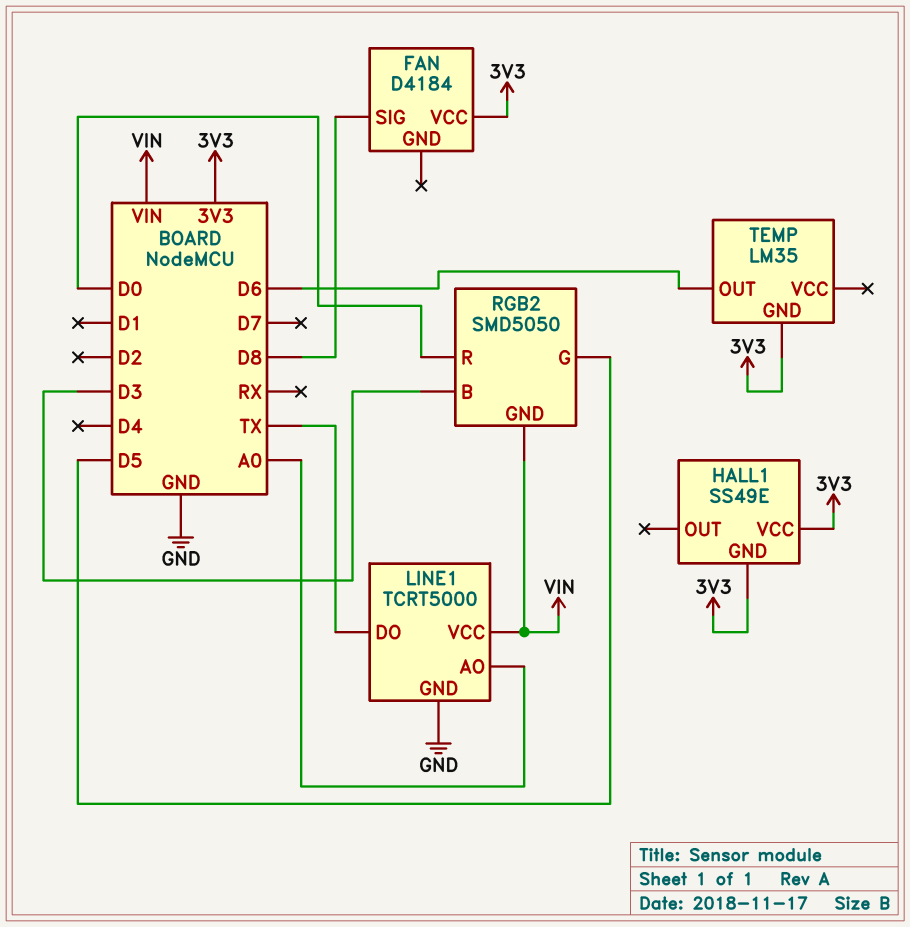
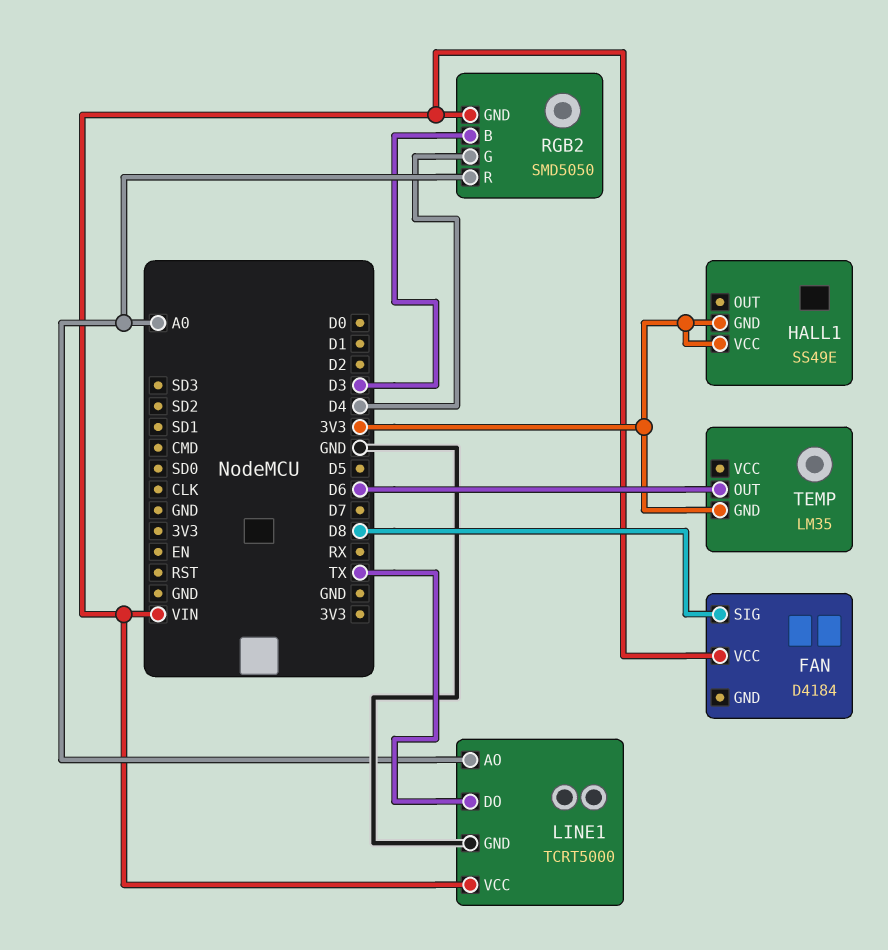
FAN pin VCC: 3V3 -> VIN
RGB2 pin G: D5 -> D4
RGB2 pin R: D0 -> A0

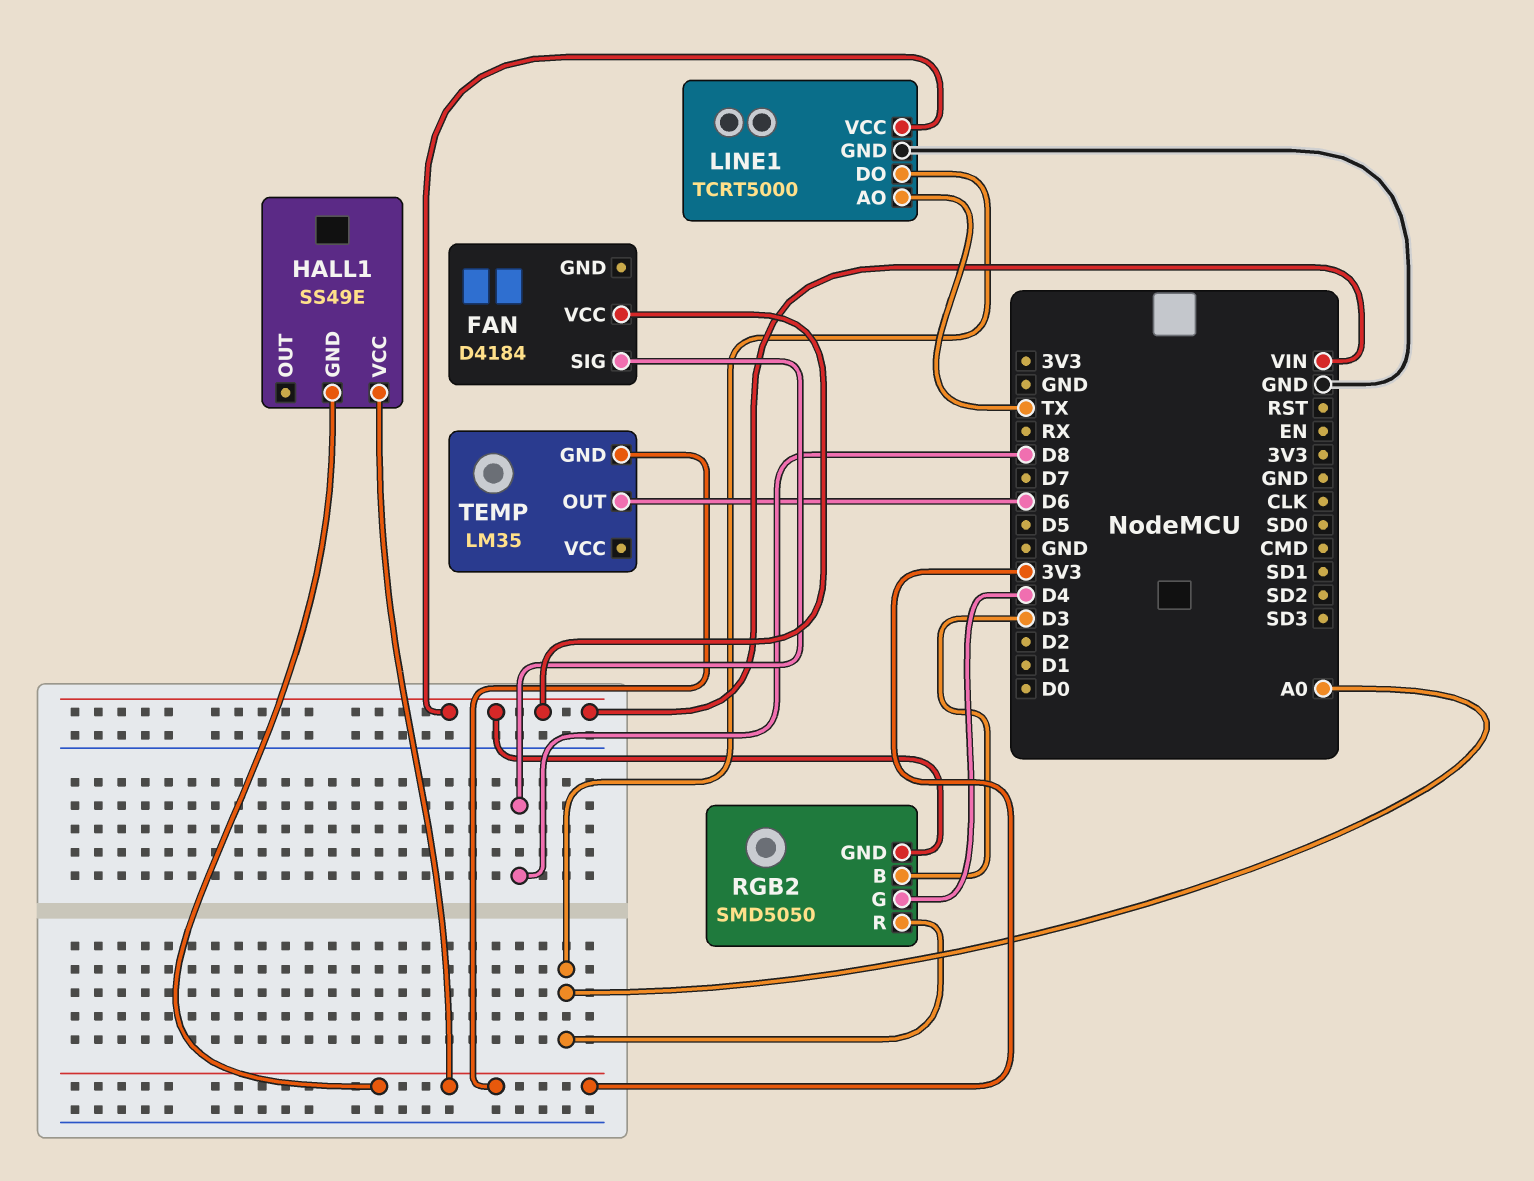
LINE1 pin AO: A0 -> TX
LINE1 pin DO: TX -> A0

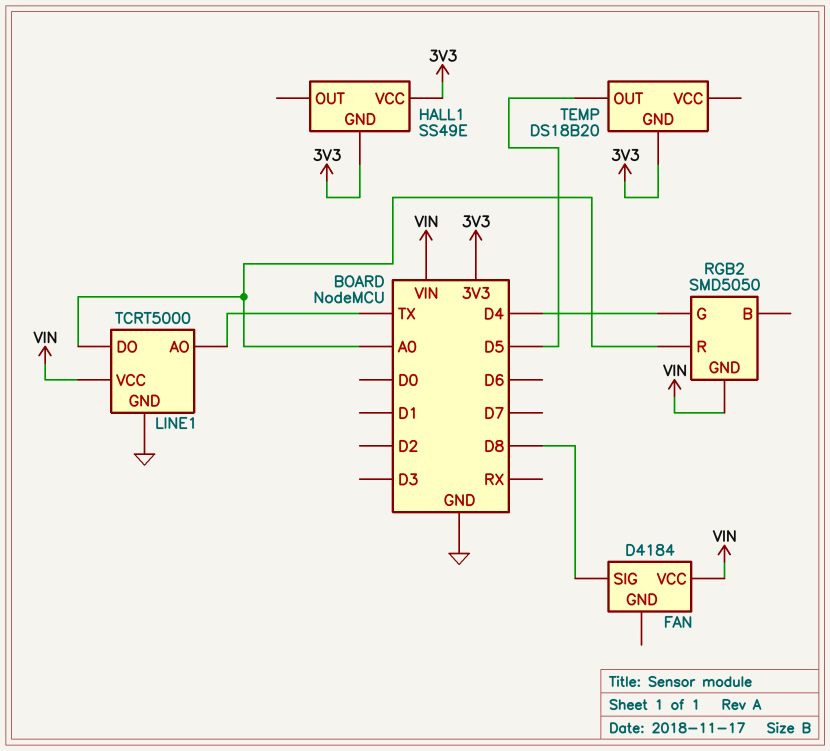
RGB2 pin B: D3 -> none
TEMP: LM35 -> DS18B20
TEMP pin OUT: D6 -> D5

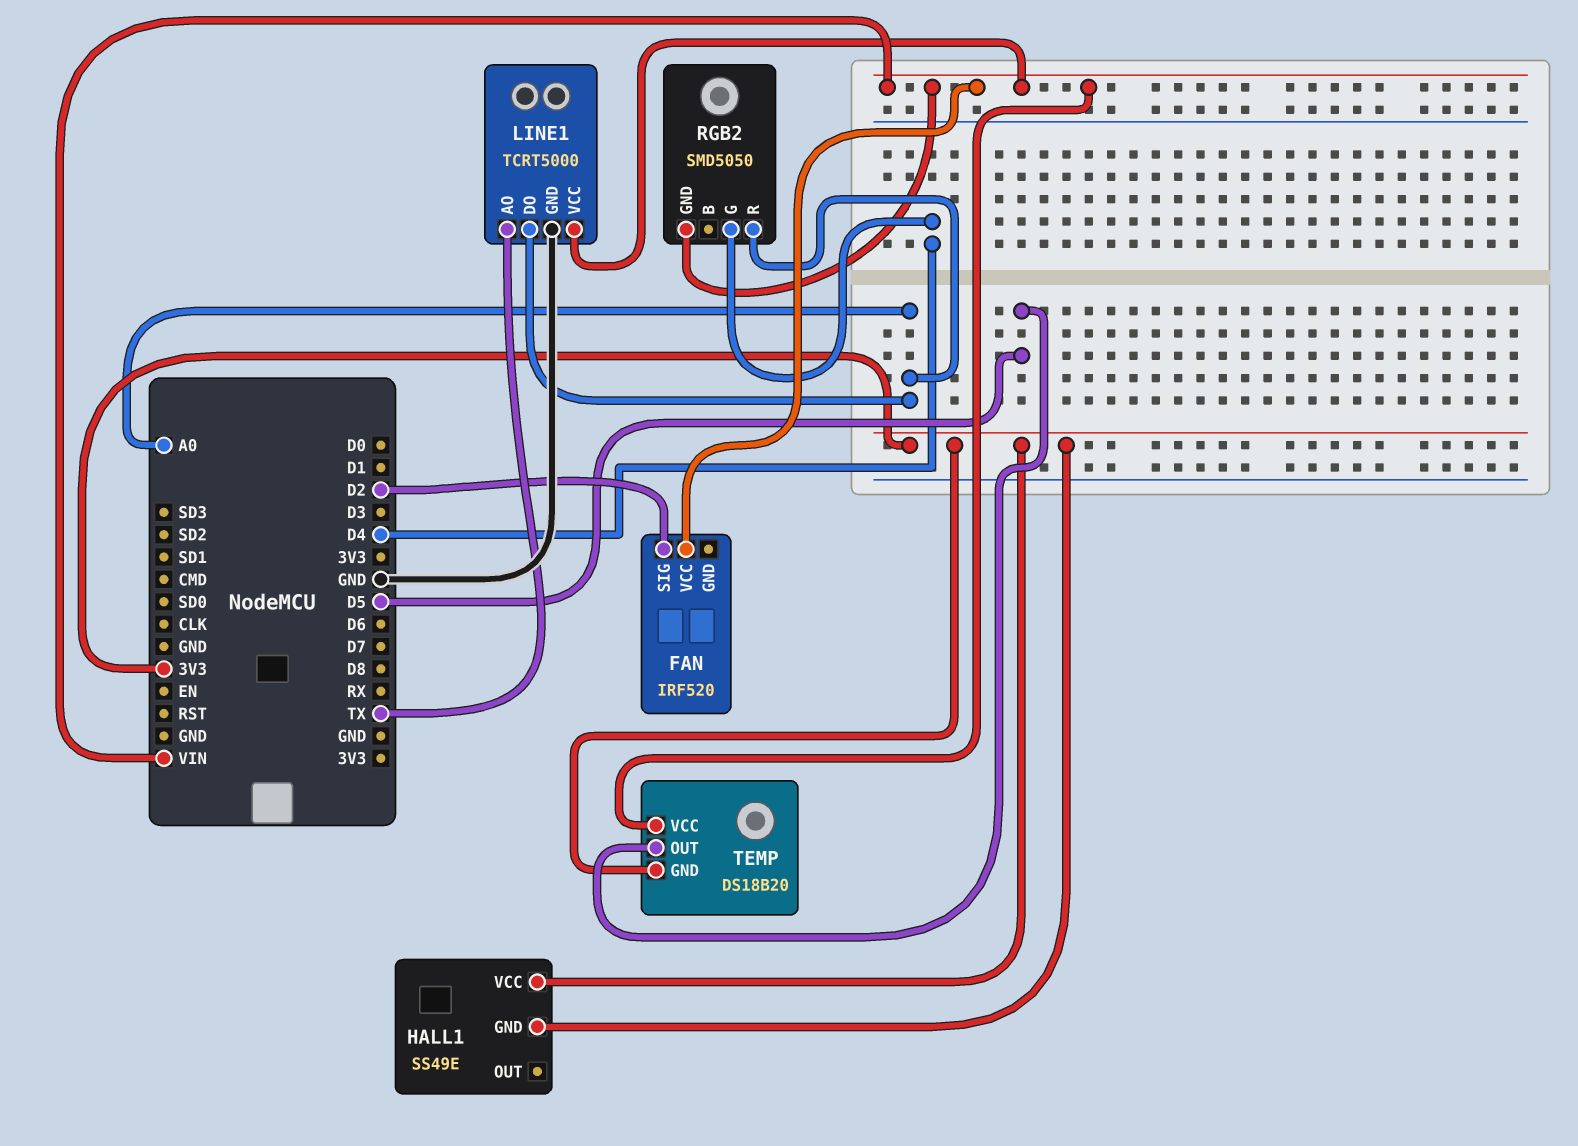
FAN: D4184 -> IRF520
FAN pin SIG: D8 -> D2
TEMP pin VCC: none -> VIN

